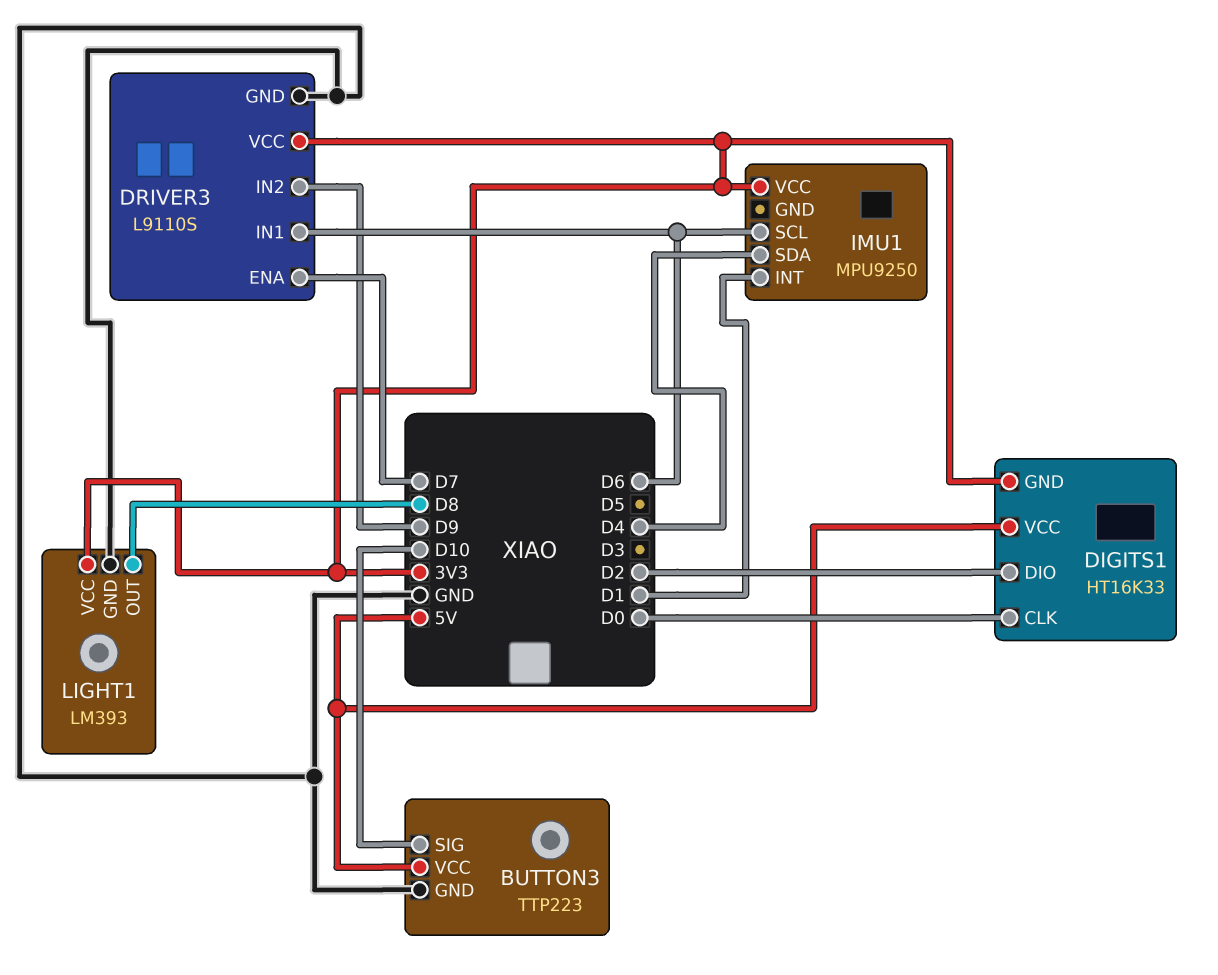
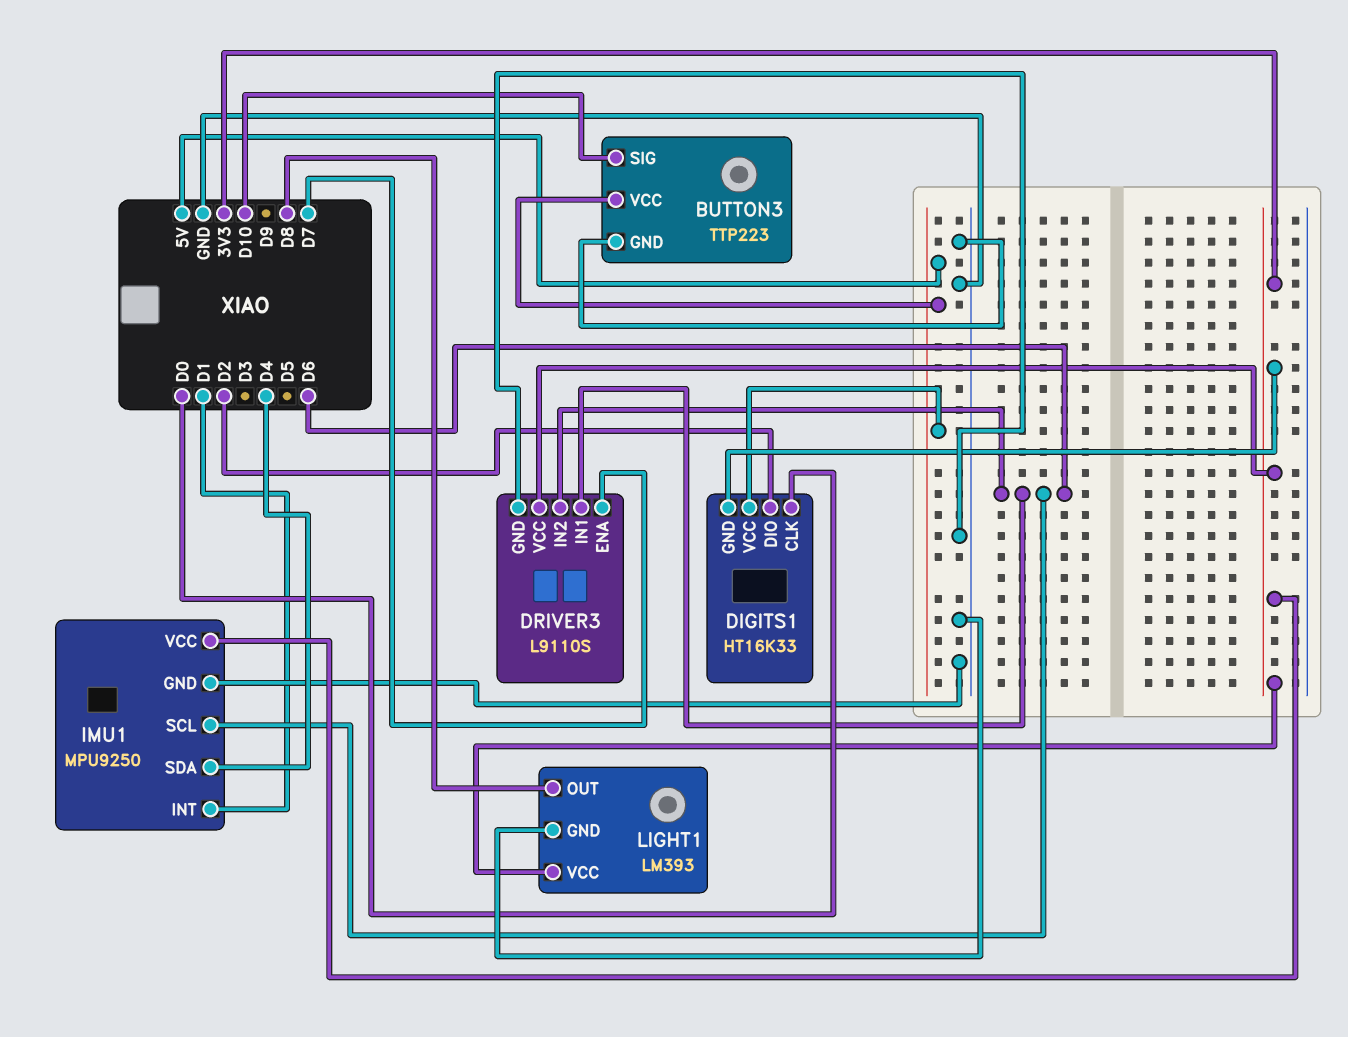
DRIVER3 pin IN2: D9 -> D6
IMU1 pin GND: none -> GND

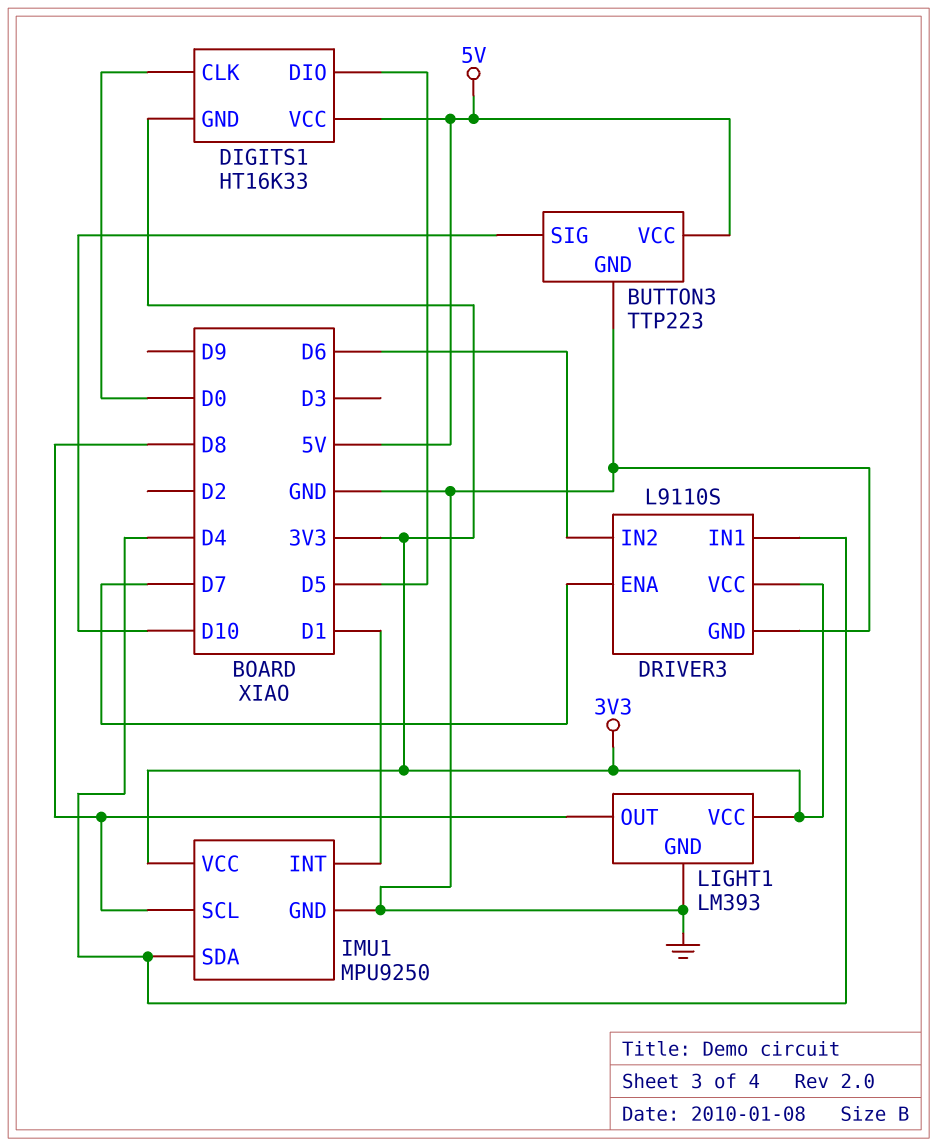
DIGITS1 pin DIO: D2 -> D5
DRIVER3 pin IN1: D6 -> D4
IMU1 pin SCL: D6 -> D8

